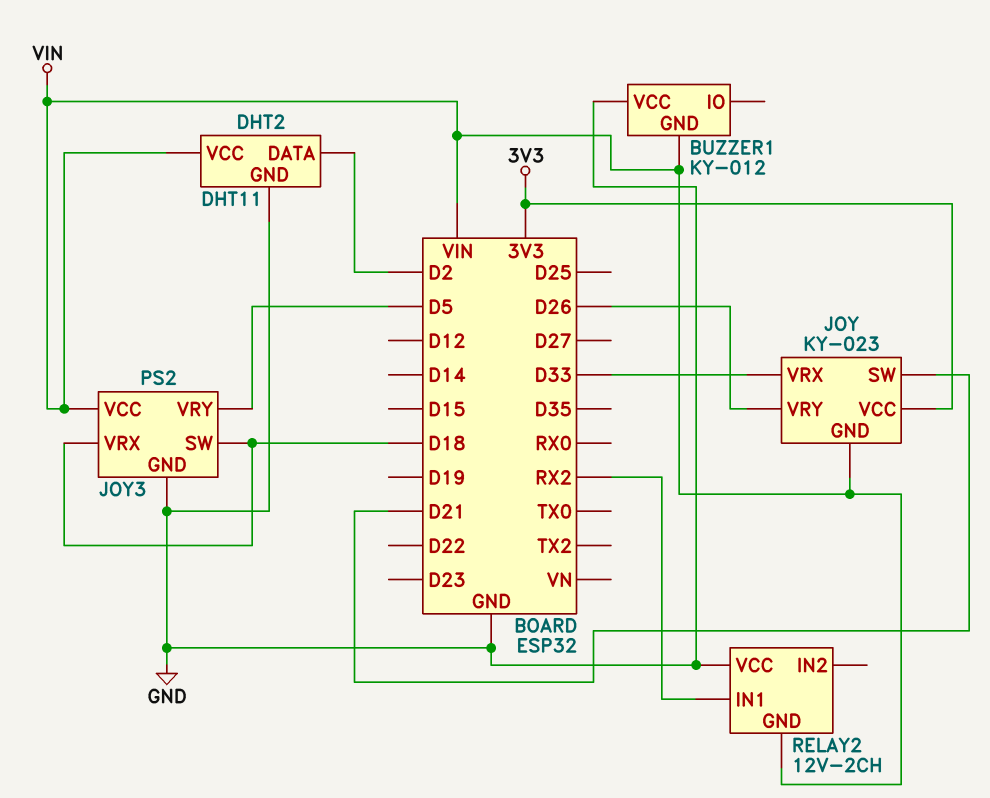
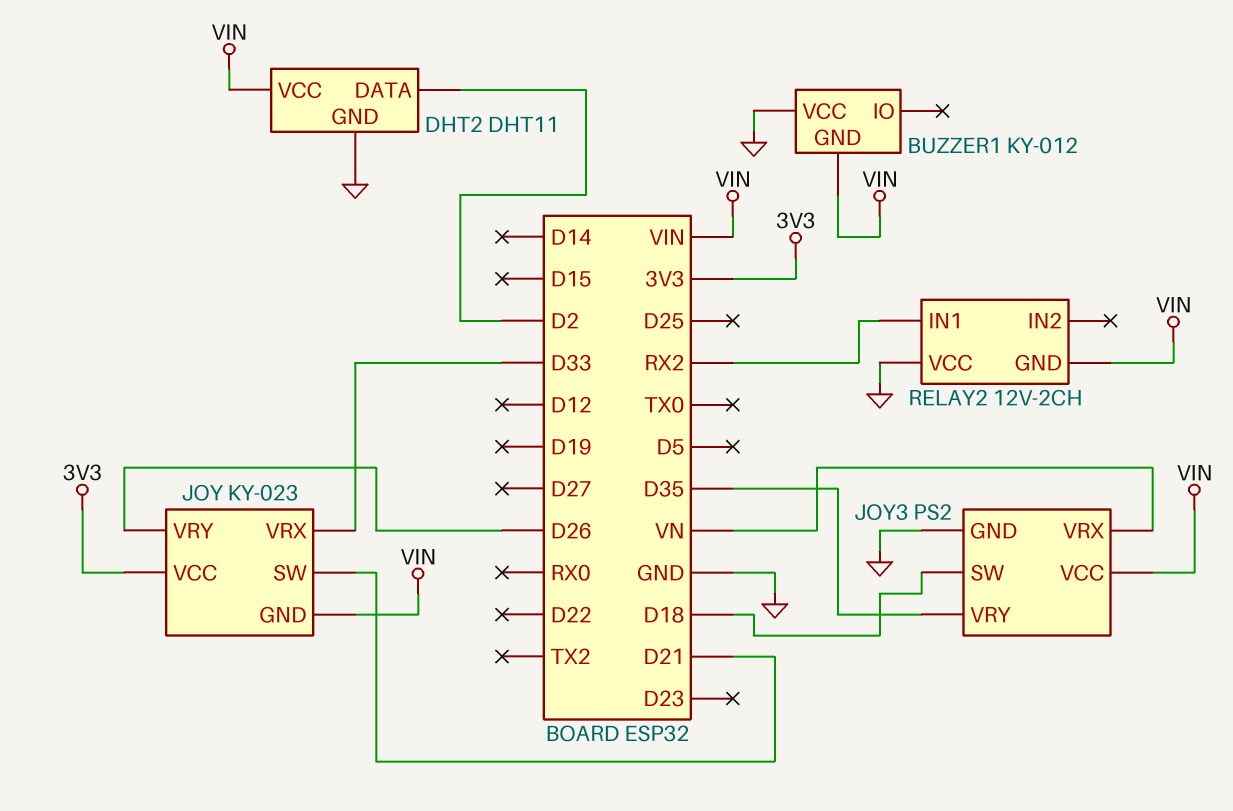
JOY3 pin VRX: D18 -> VN
JOY3 pin VRY: D5 -> D35

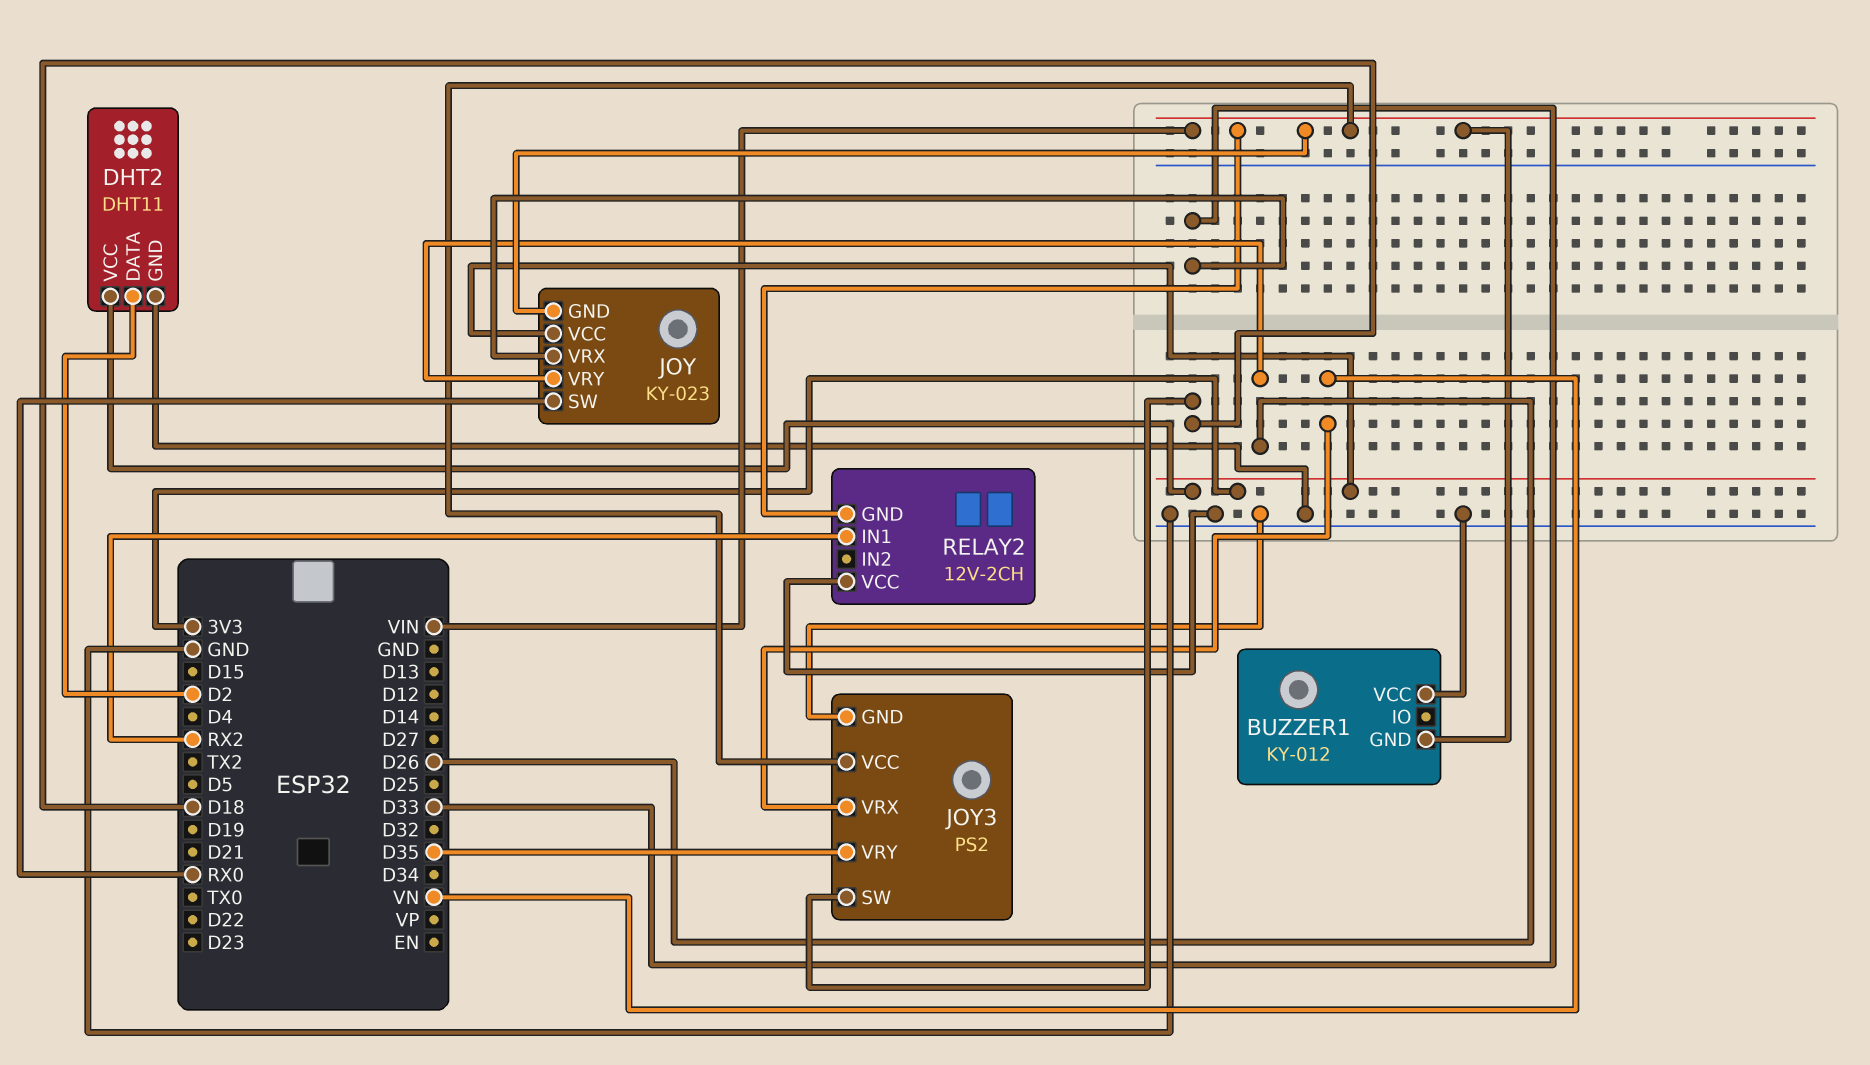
DHT2 pin VCC: VIN -> 3V3
JOY pin SW: D21 -> RX0

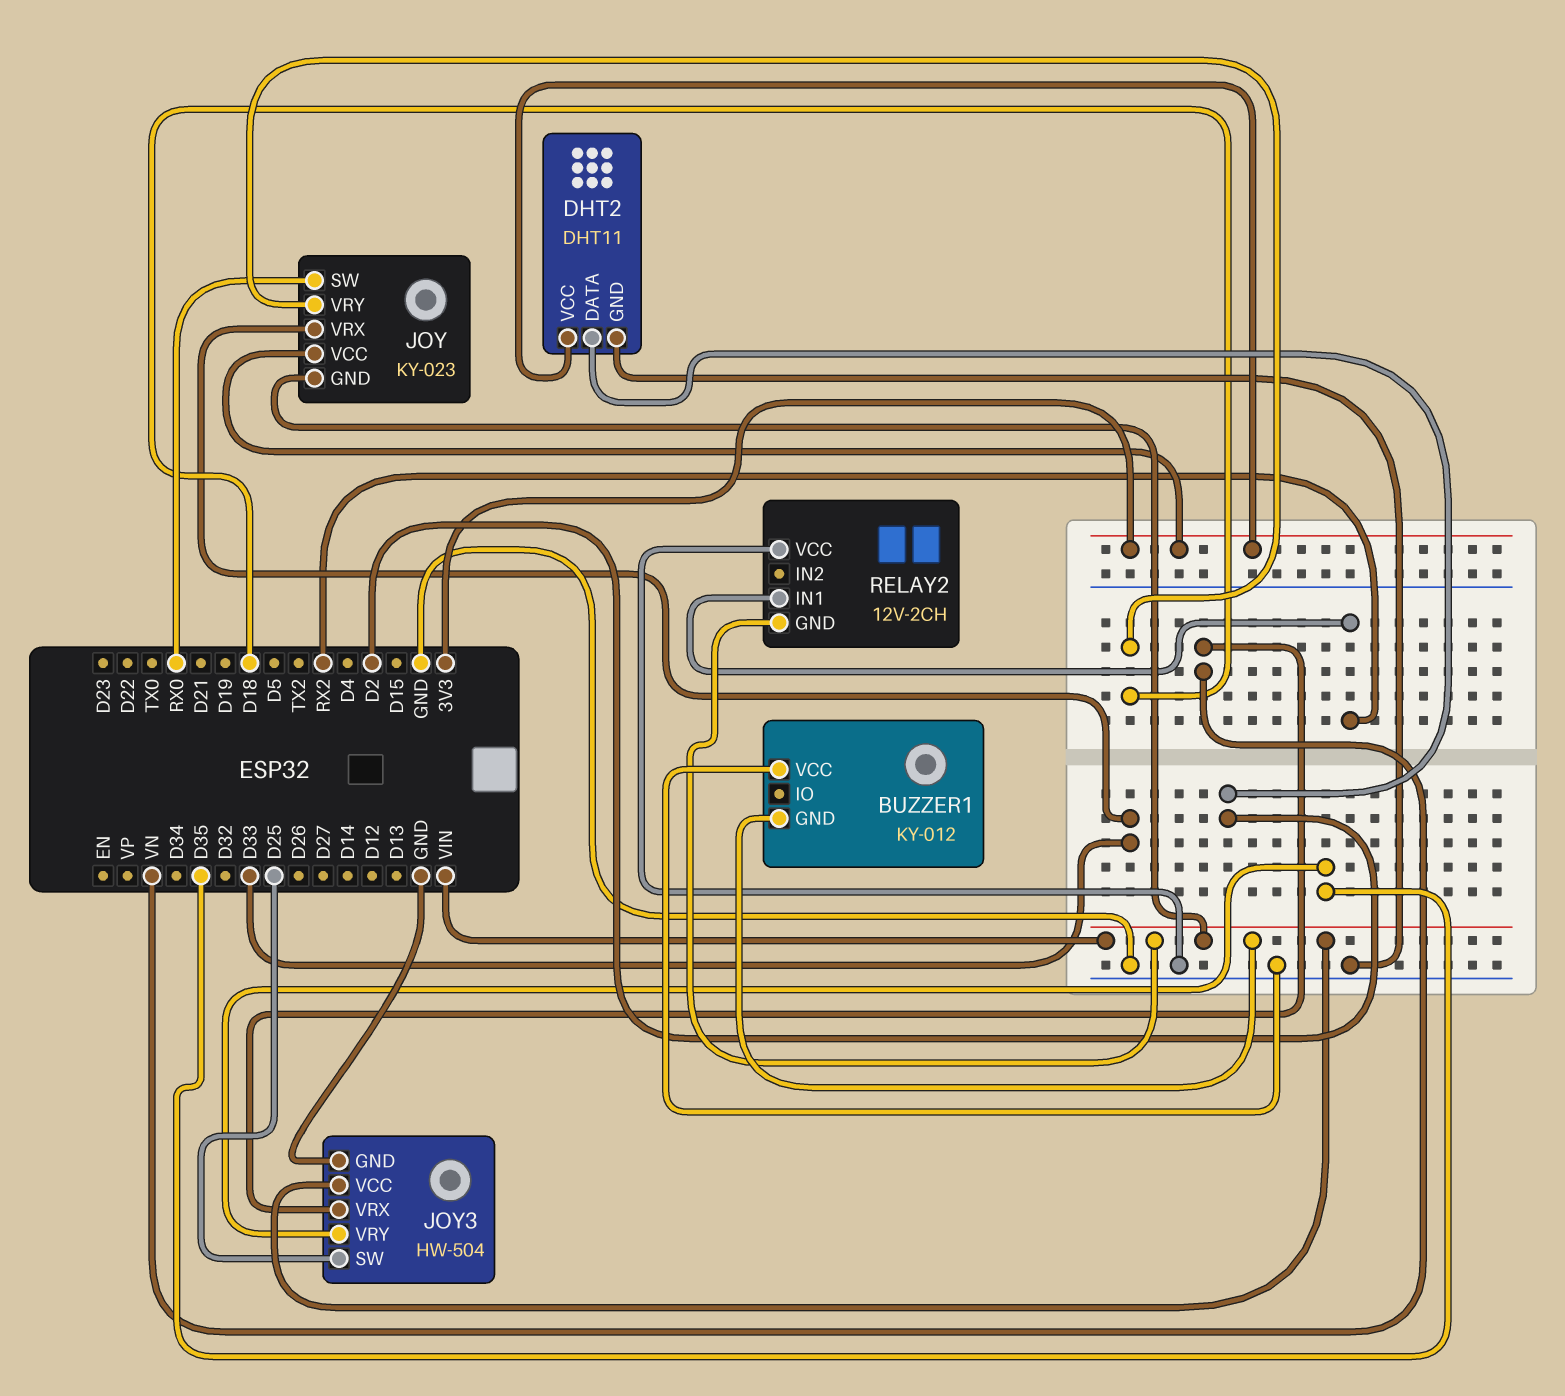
JOY pin VRY: D26 -> D18
JOY3: PS2 -> HW-504
JOY3 pin SW: D18 -> D25

